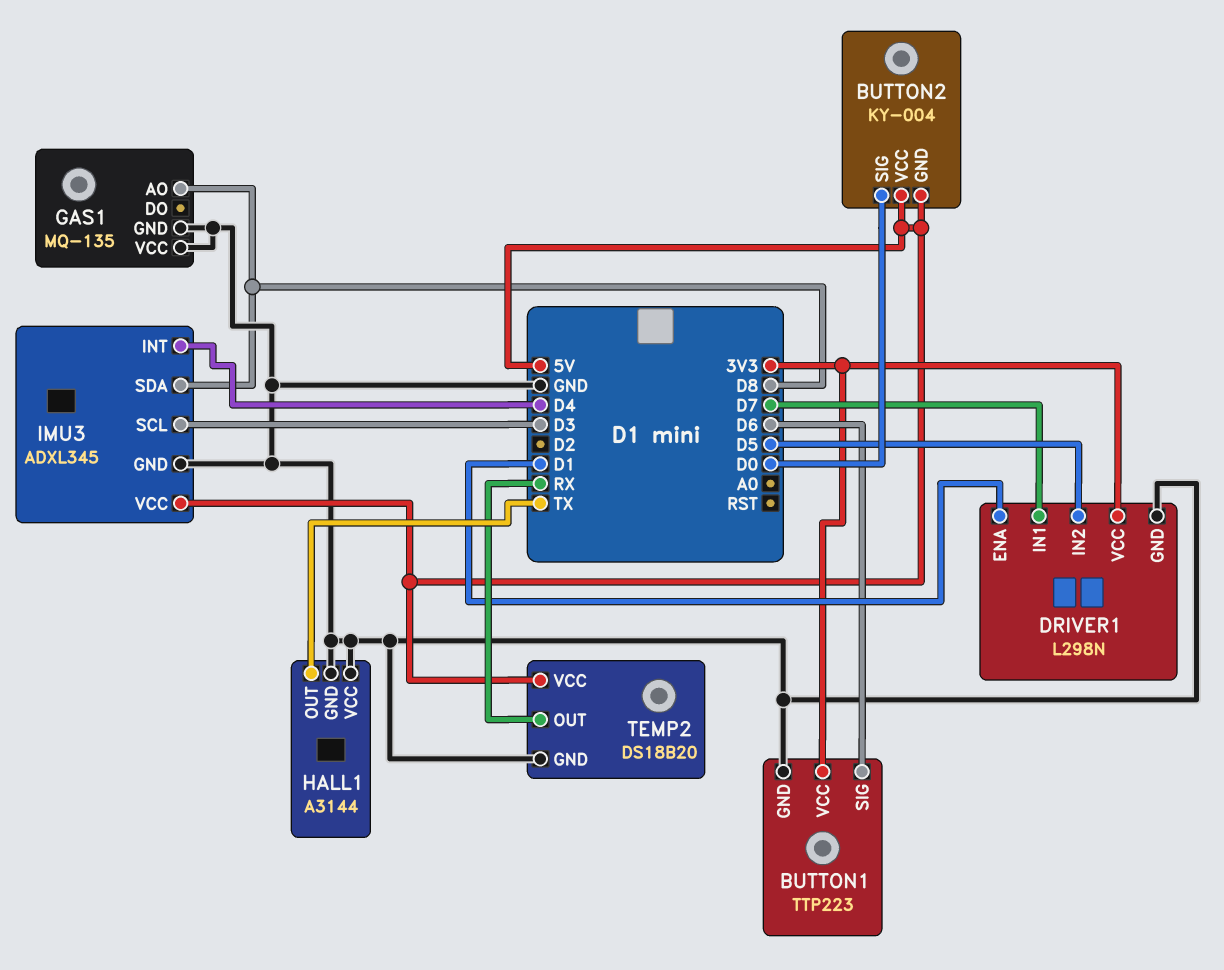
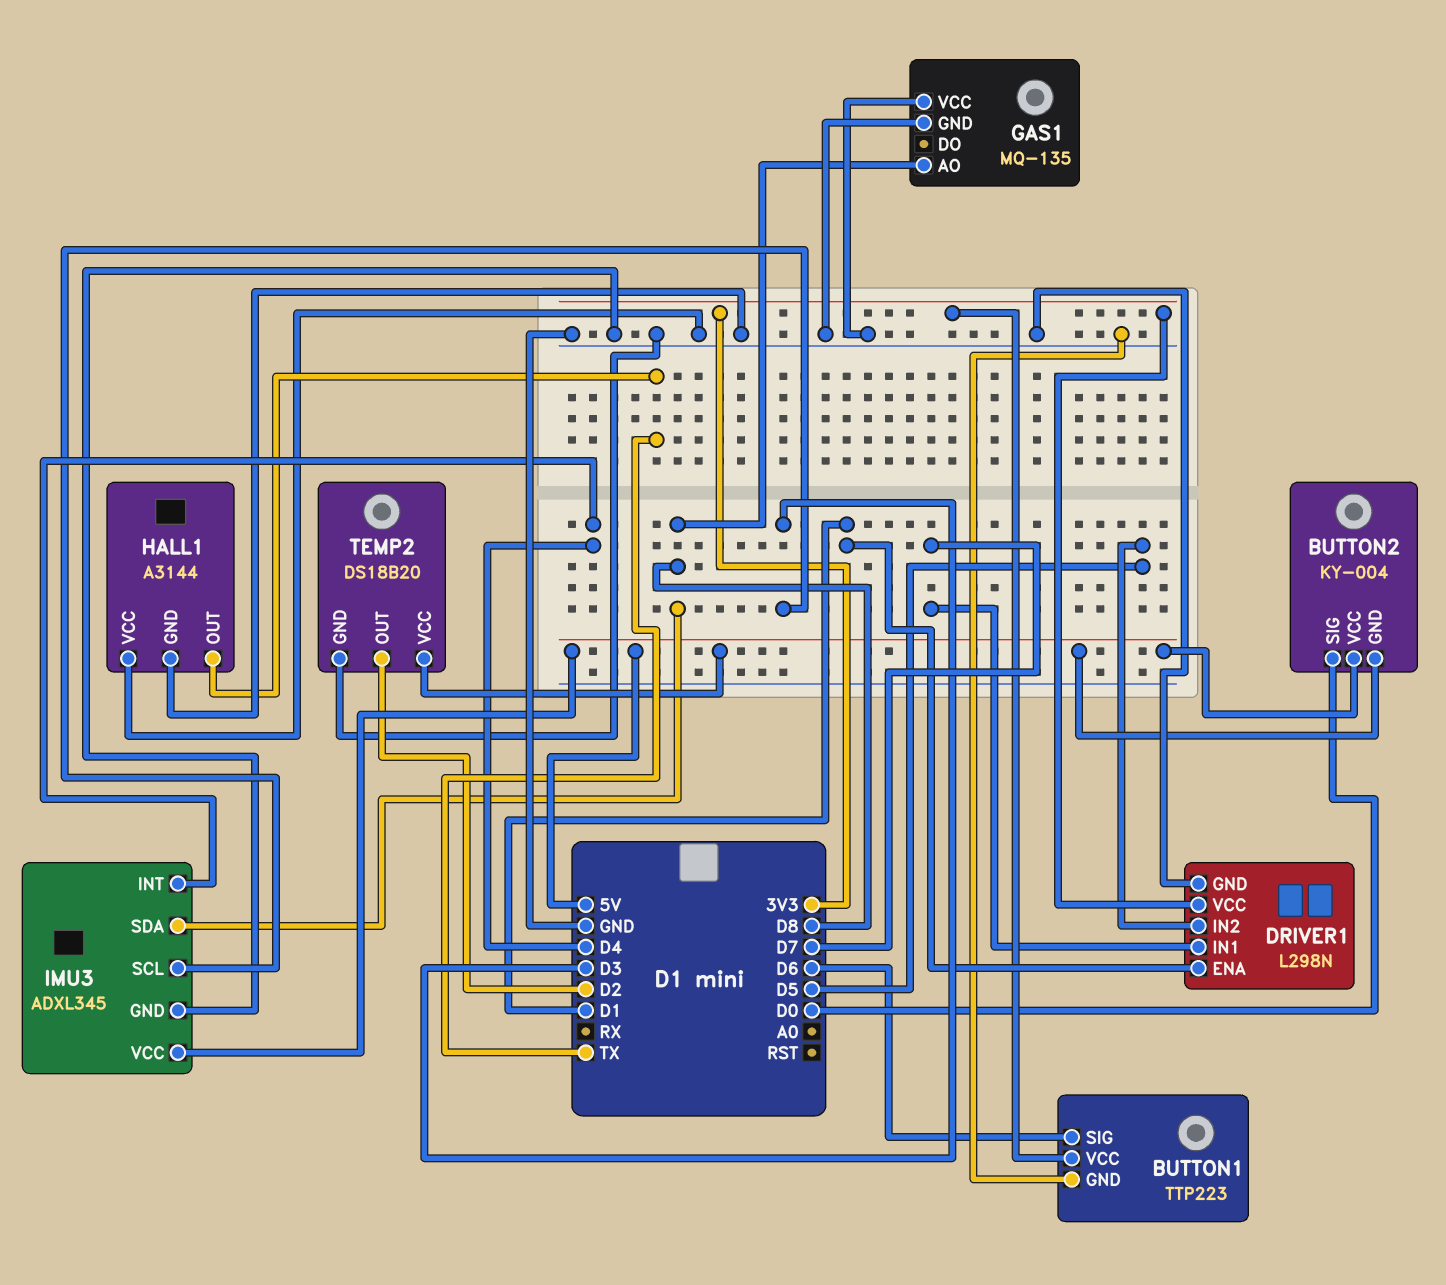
TEMP2 pin OUT: RX -> D2

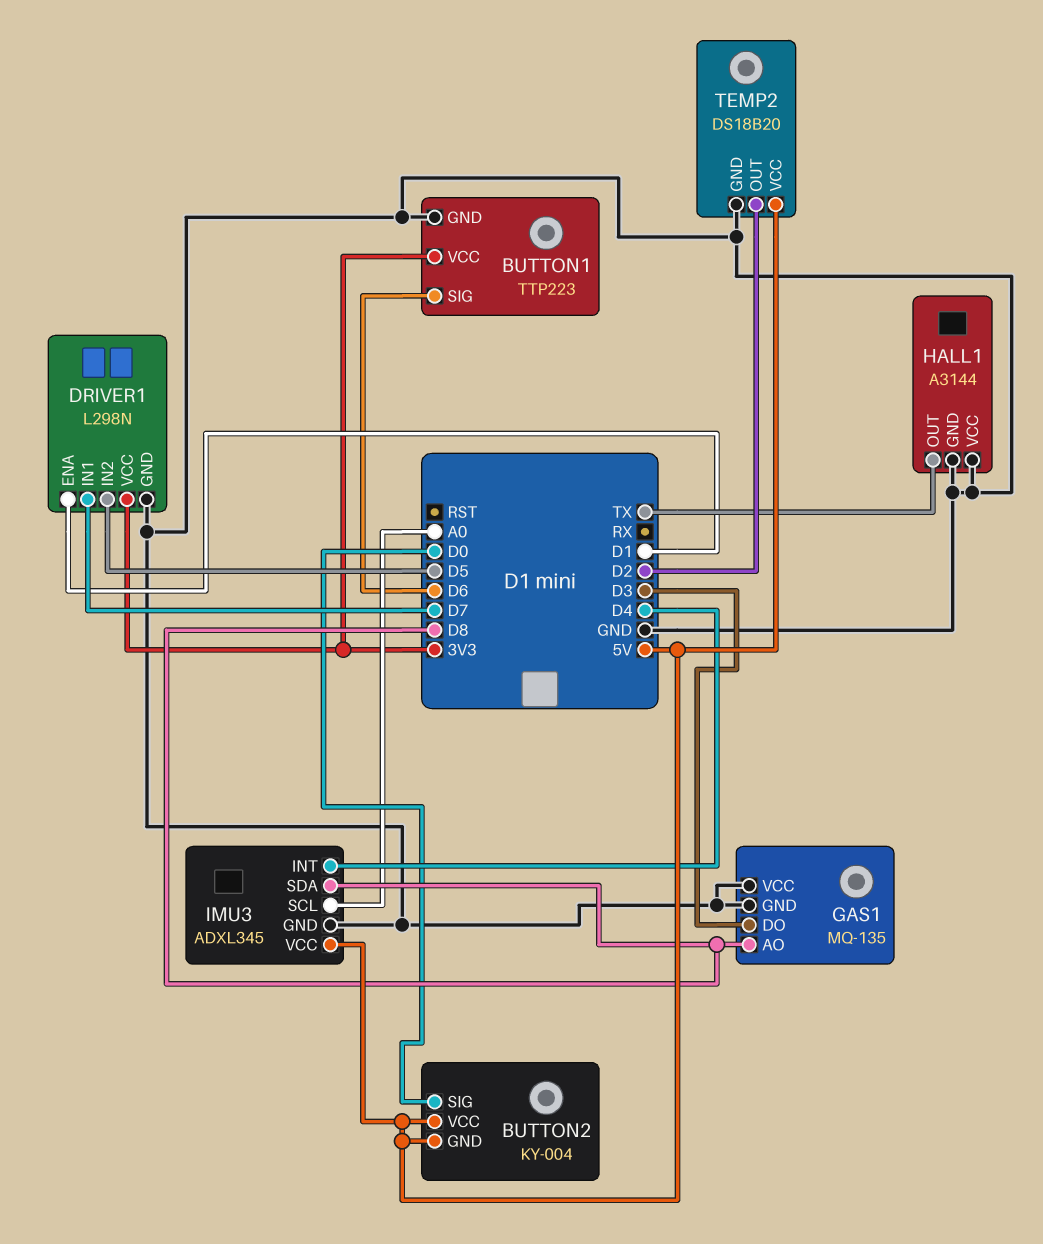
GAS1 pin DO: none -> D3
IMU3 pin SCL: D3 -> A0

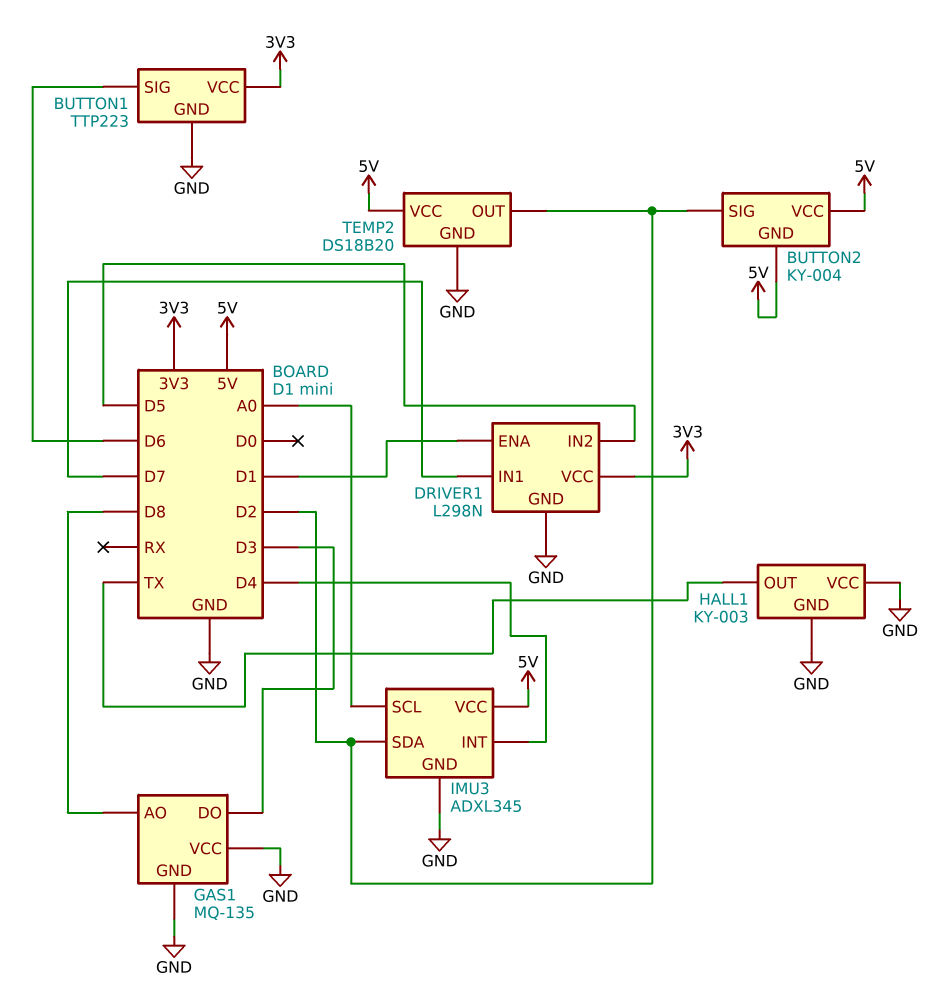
BUTTON2 pin SIG: D0 -> D2
HALL1: A3144 -> KY-003
IMU3 pin SDA: D8 -> D2

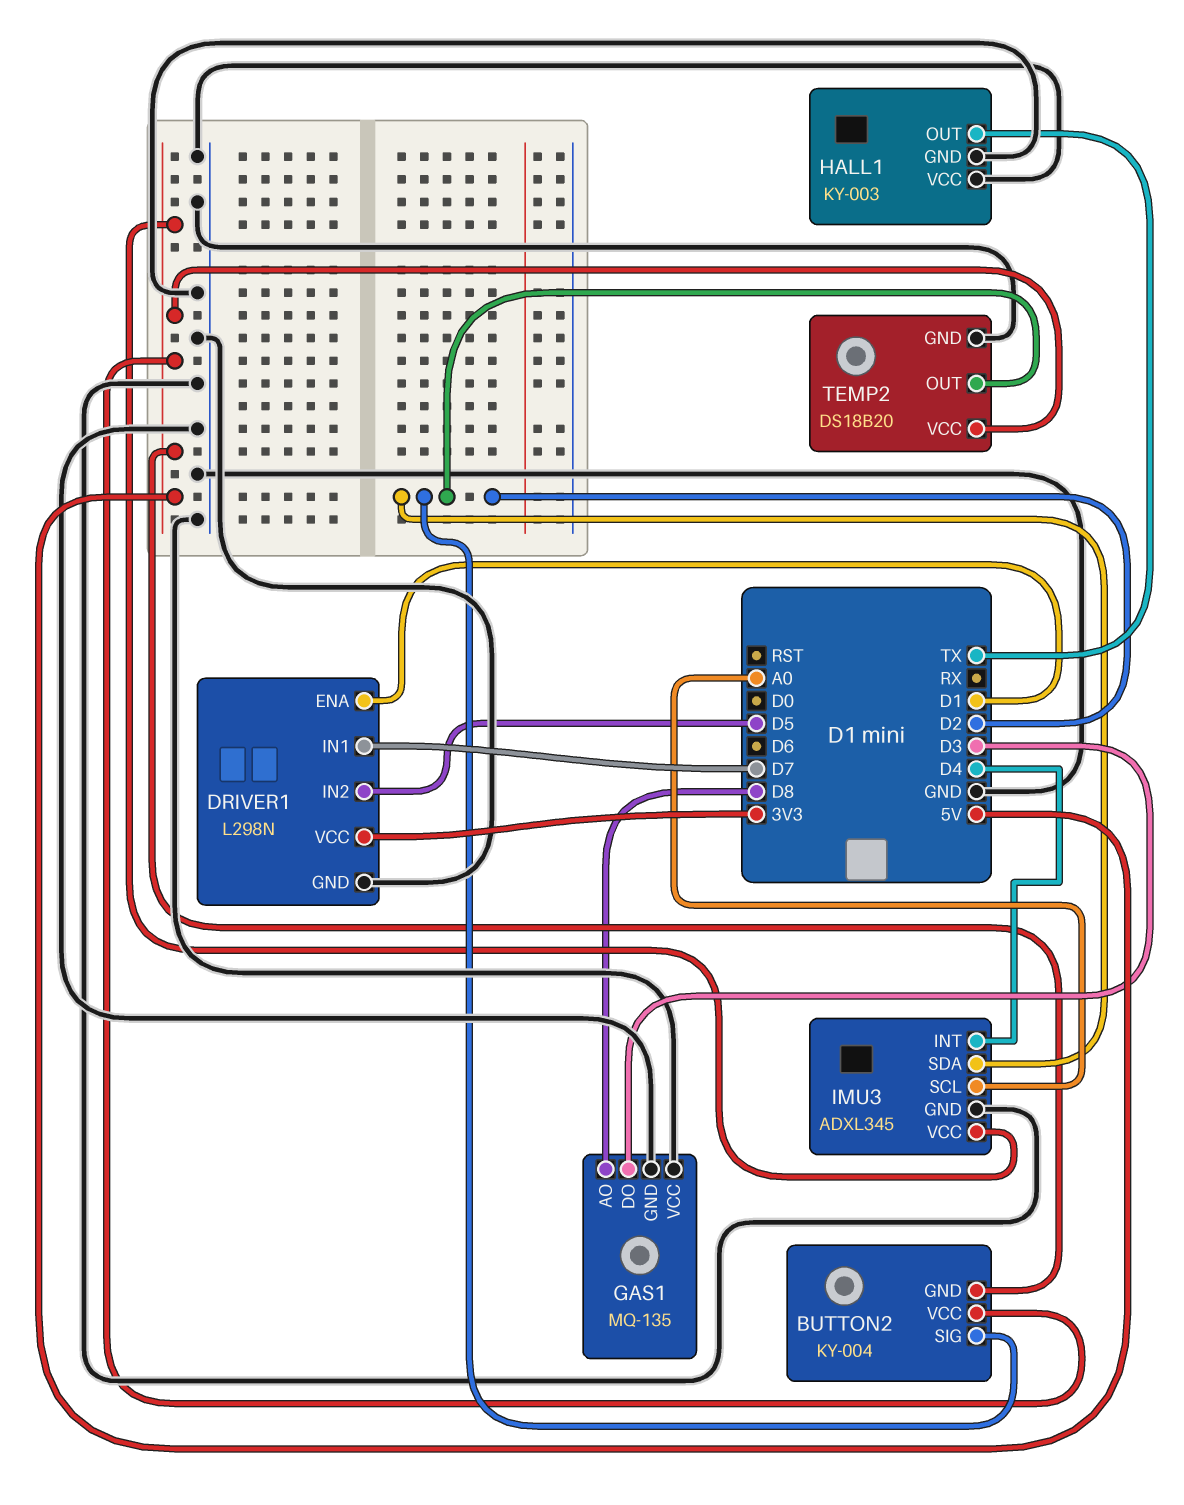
BUTTON1: TTP223 -> none
BUTTON1 pin GND: GND -> none
BUTTON1 pin SIG: D6 -> none
BUTTON1 pin VCC: 3V3 -> none

